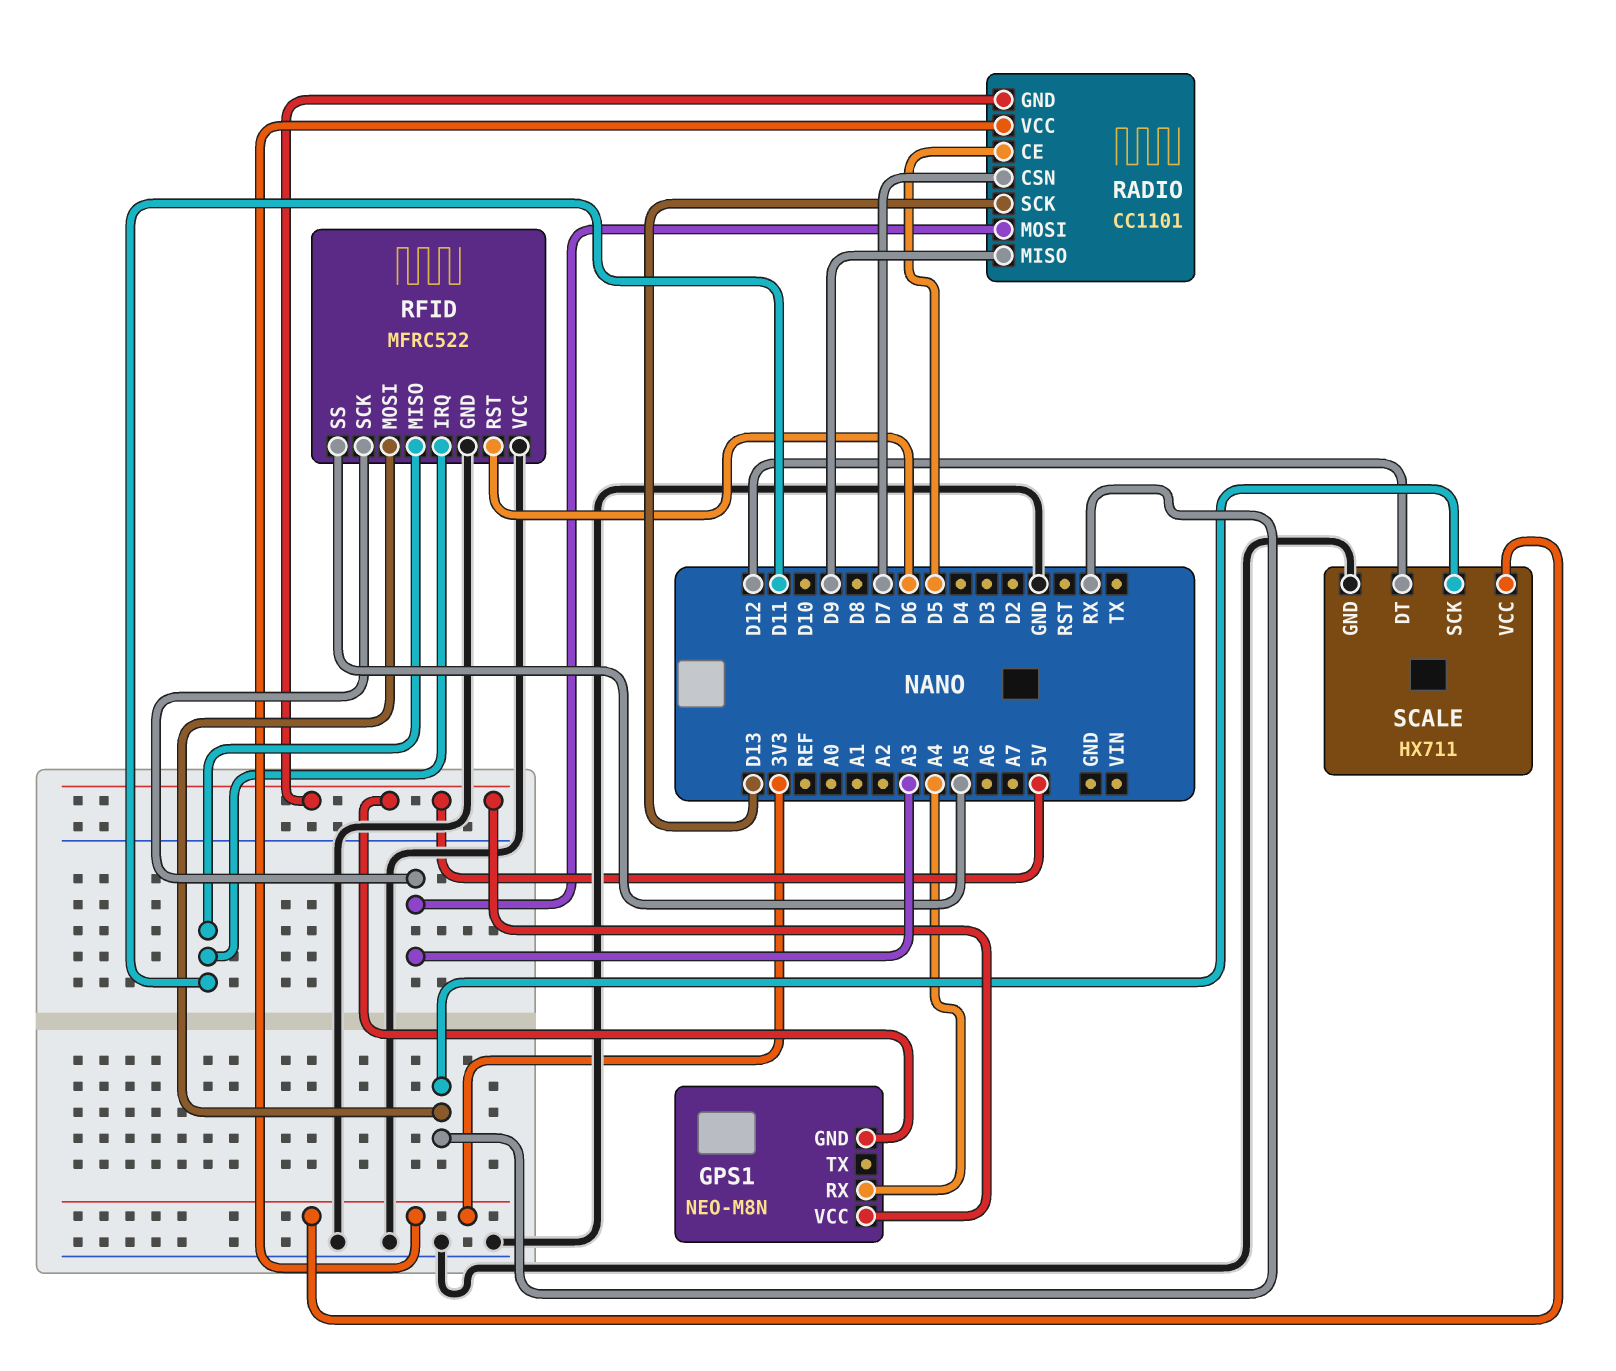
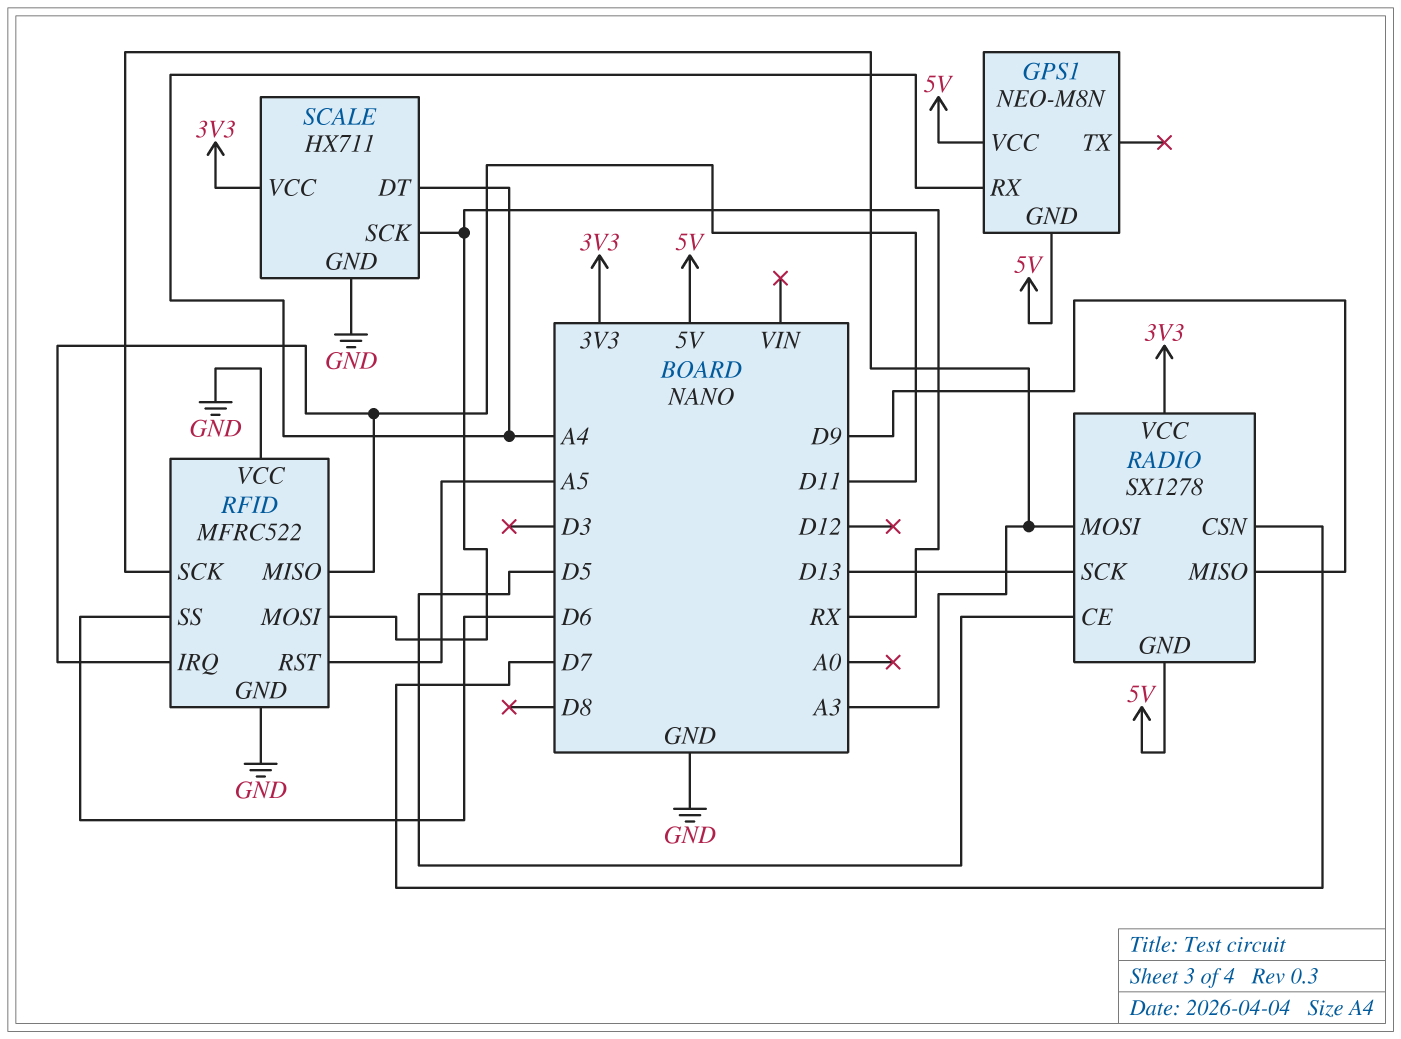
RADIO: CC1101 -> SX1278
RFID pin RST: D6 -> A5
RFID pin SS: A5 -> D6
SCALE pin DT: D12 -> A4

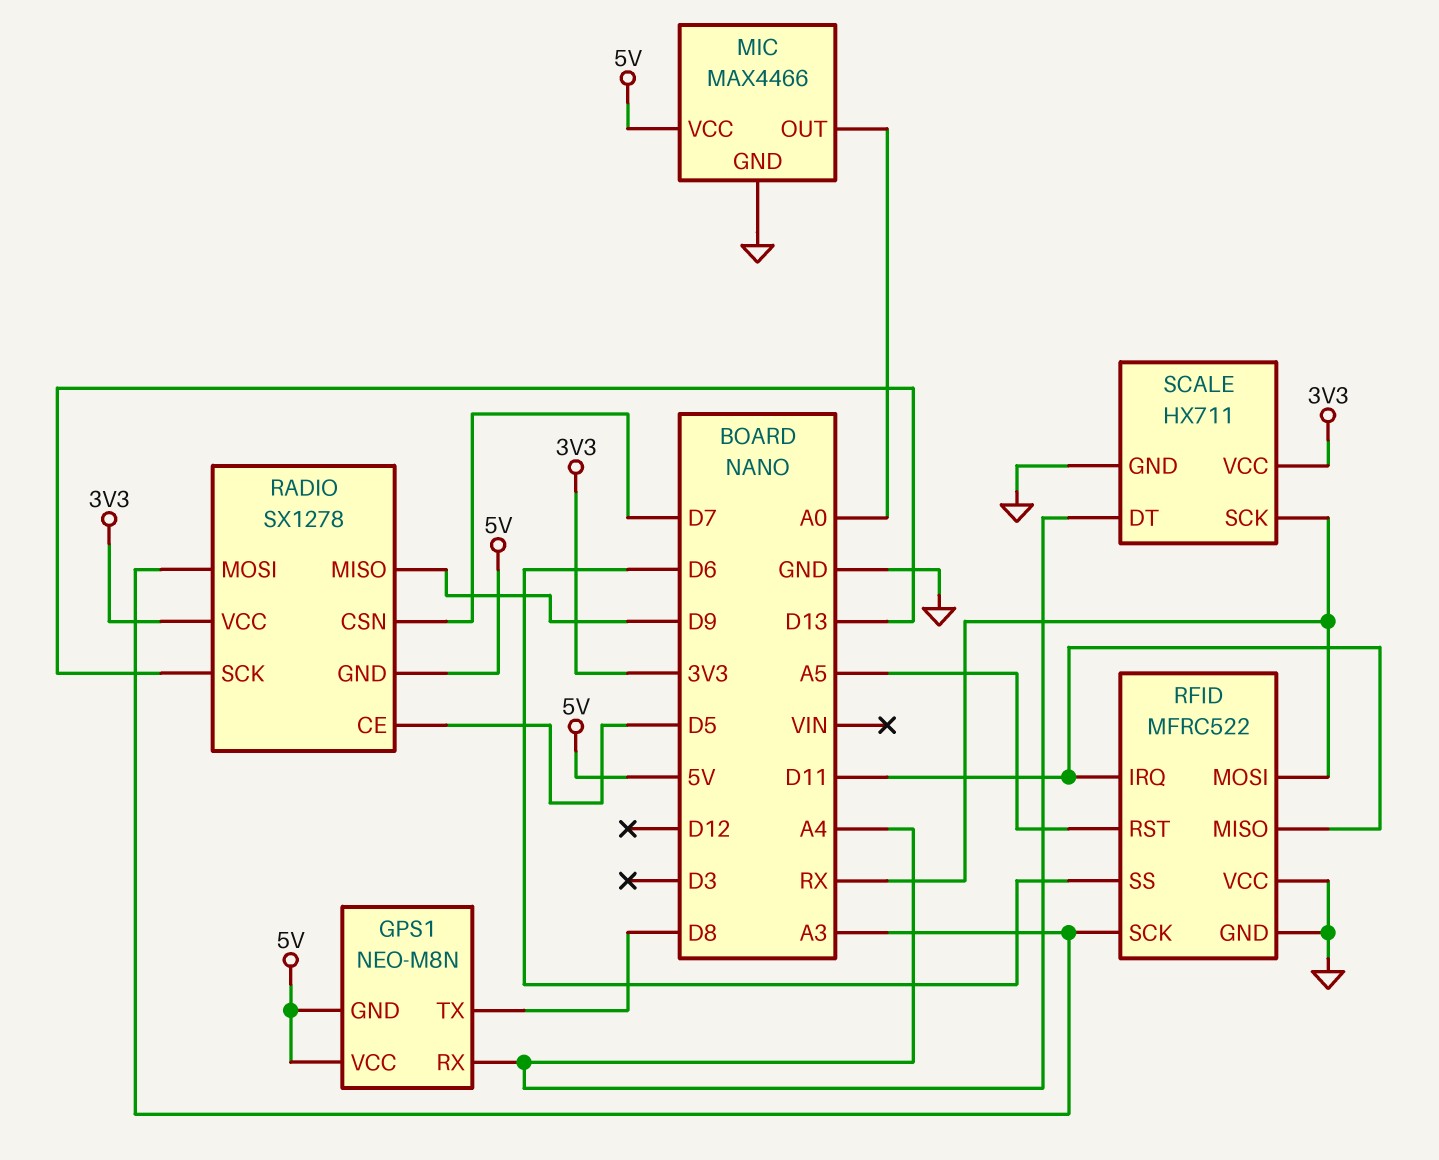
GPS1 pin TX: none -> D8
MIC: none -> MAX4466
MIC pin GND: none -> GND
MIC pin OUT: none -> A0
MIC pin VCC: none -> 5V

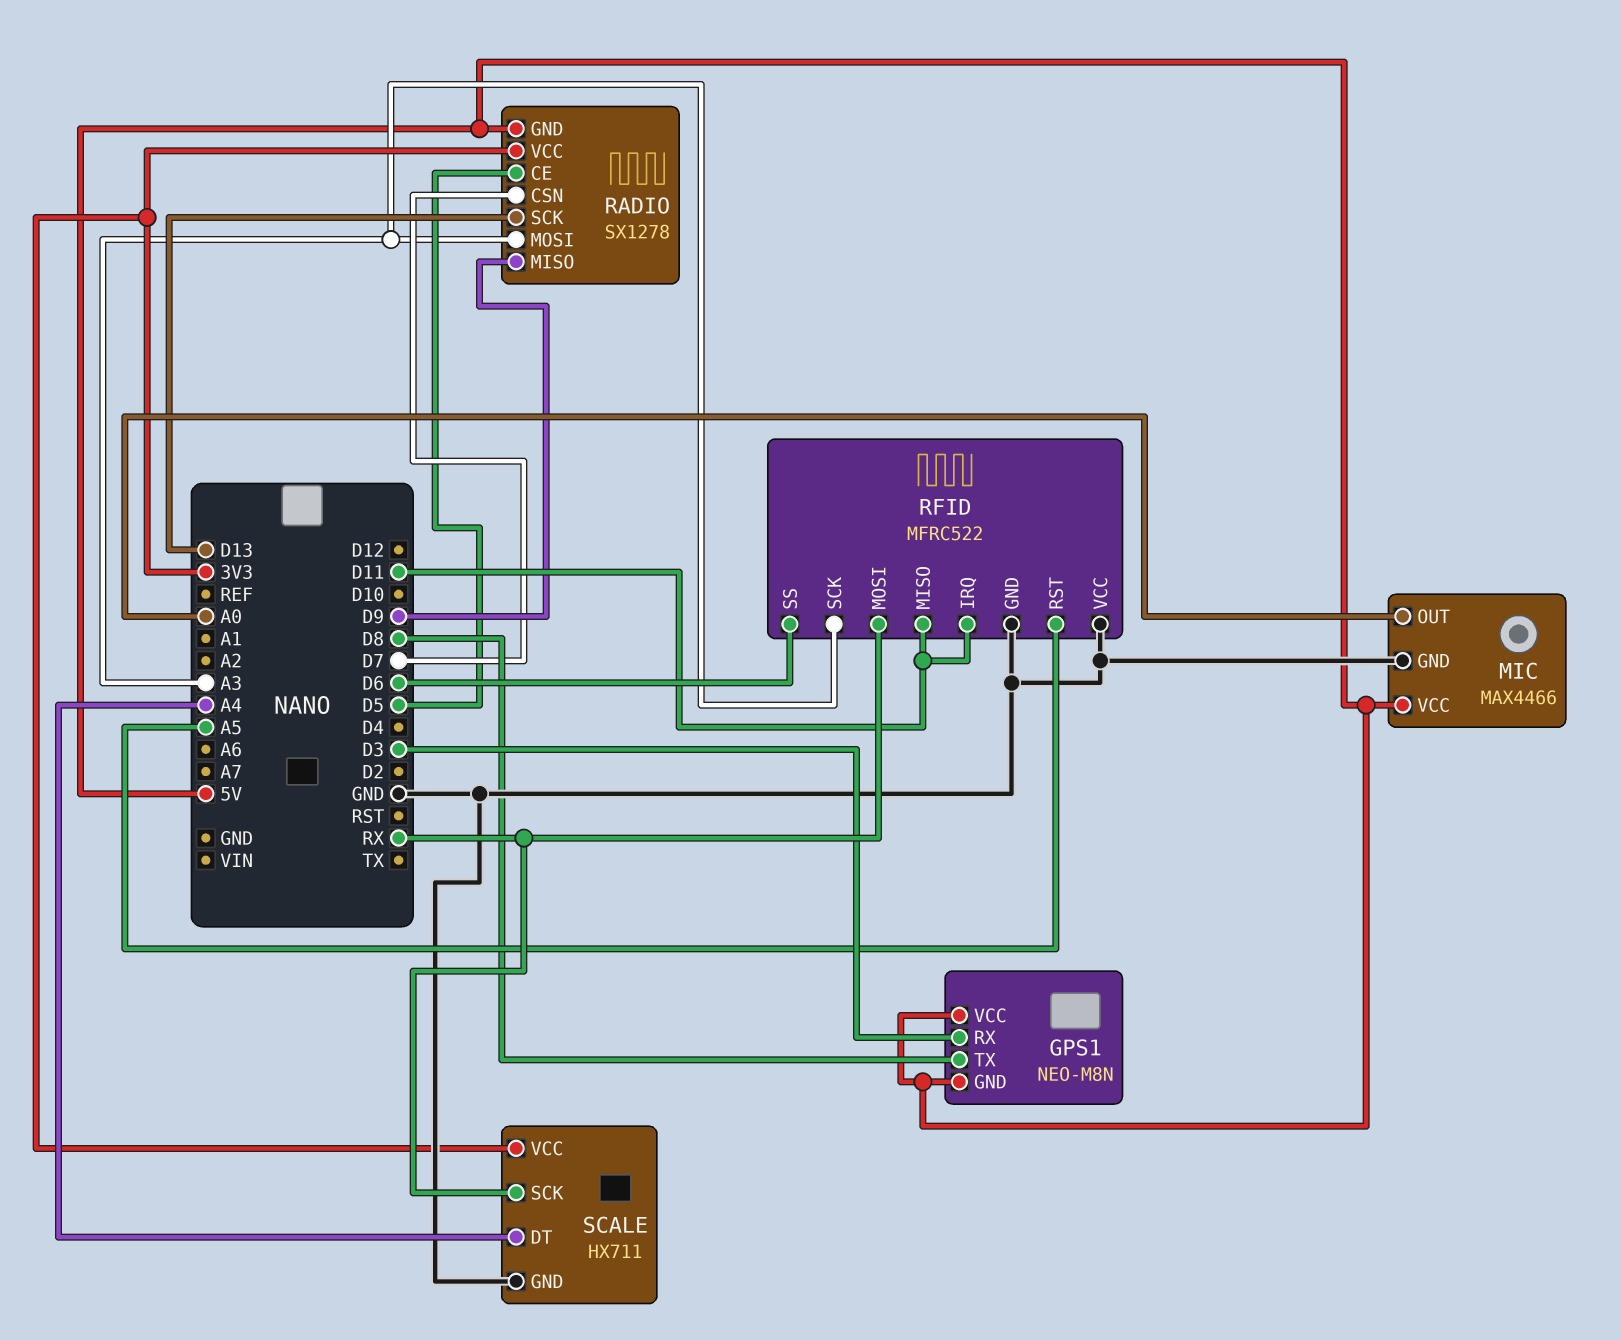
GPS1 pin RX: A4 -> D3

